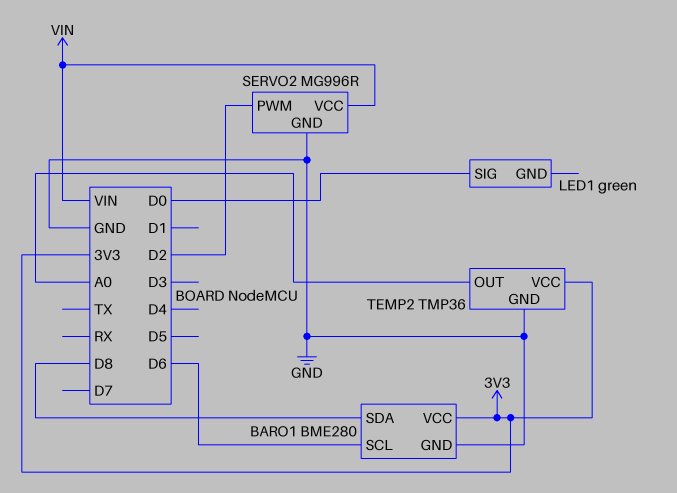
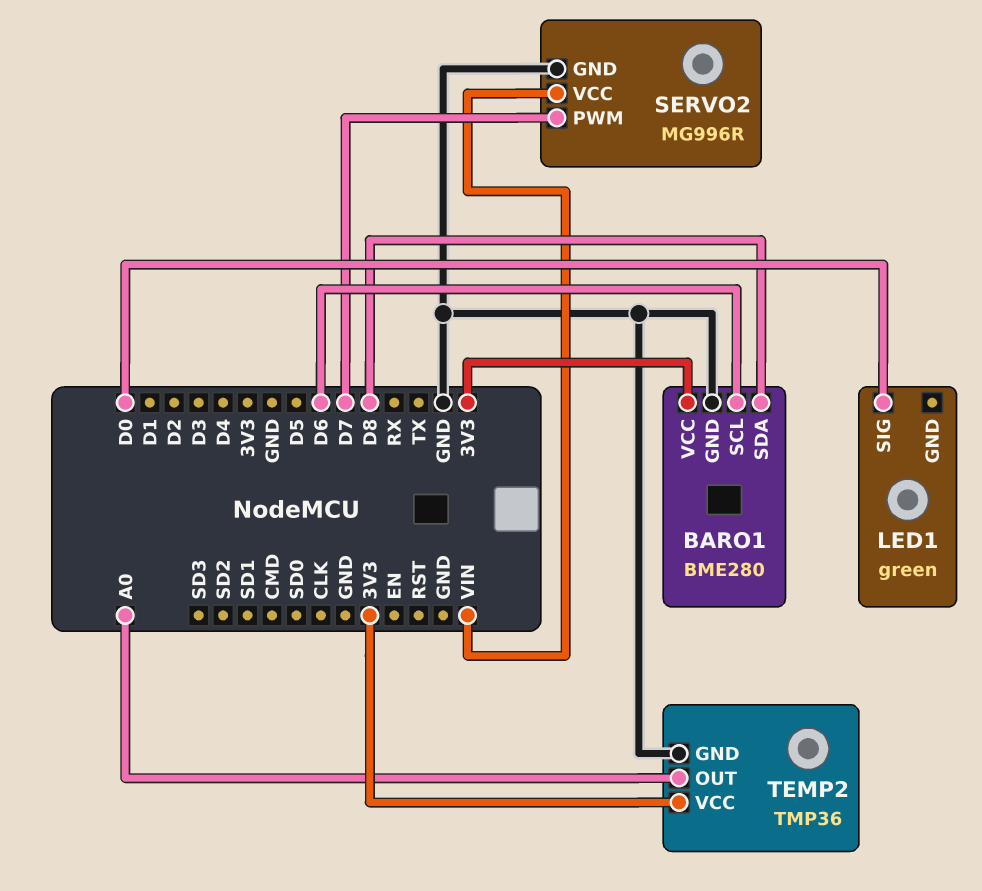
SERVO2 pin PWM: D2 -> D7

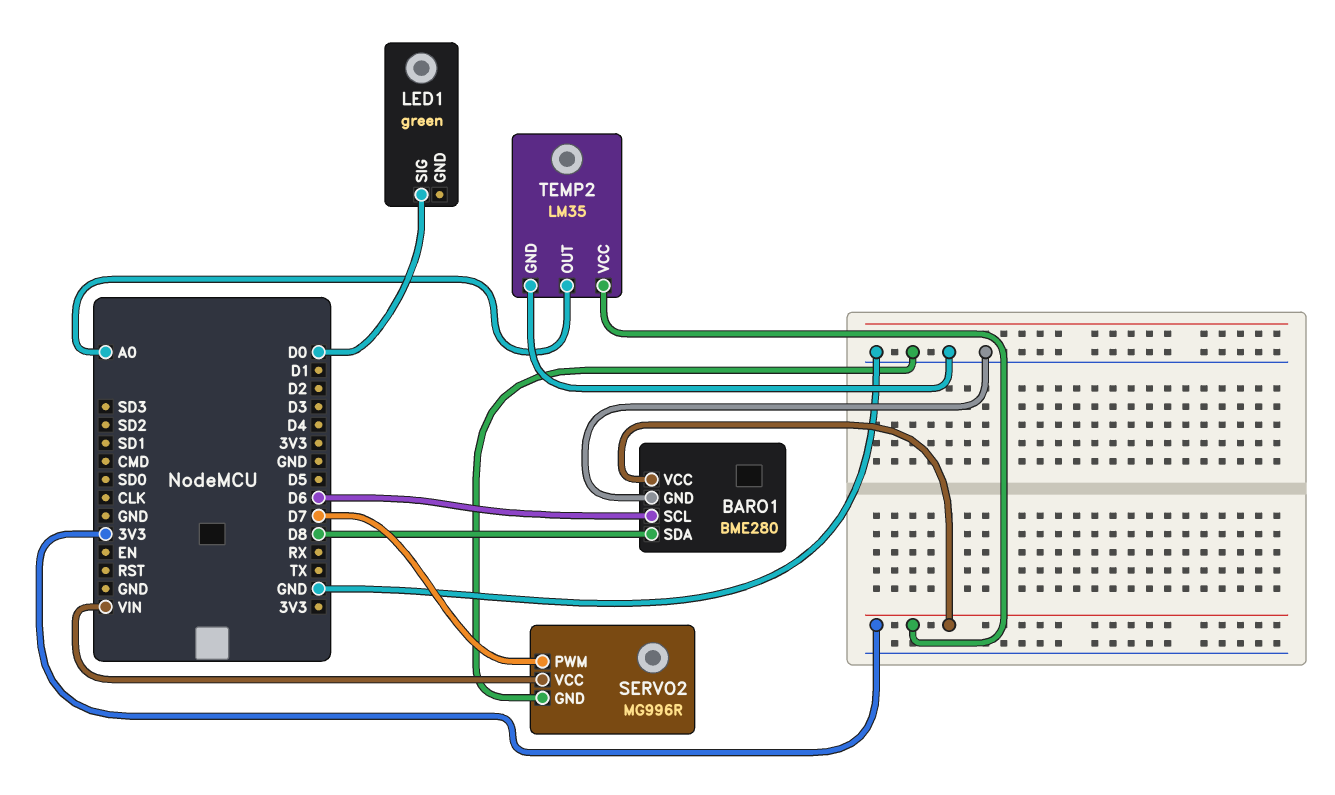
TEMP2: TMP36 -> LM35

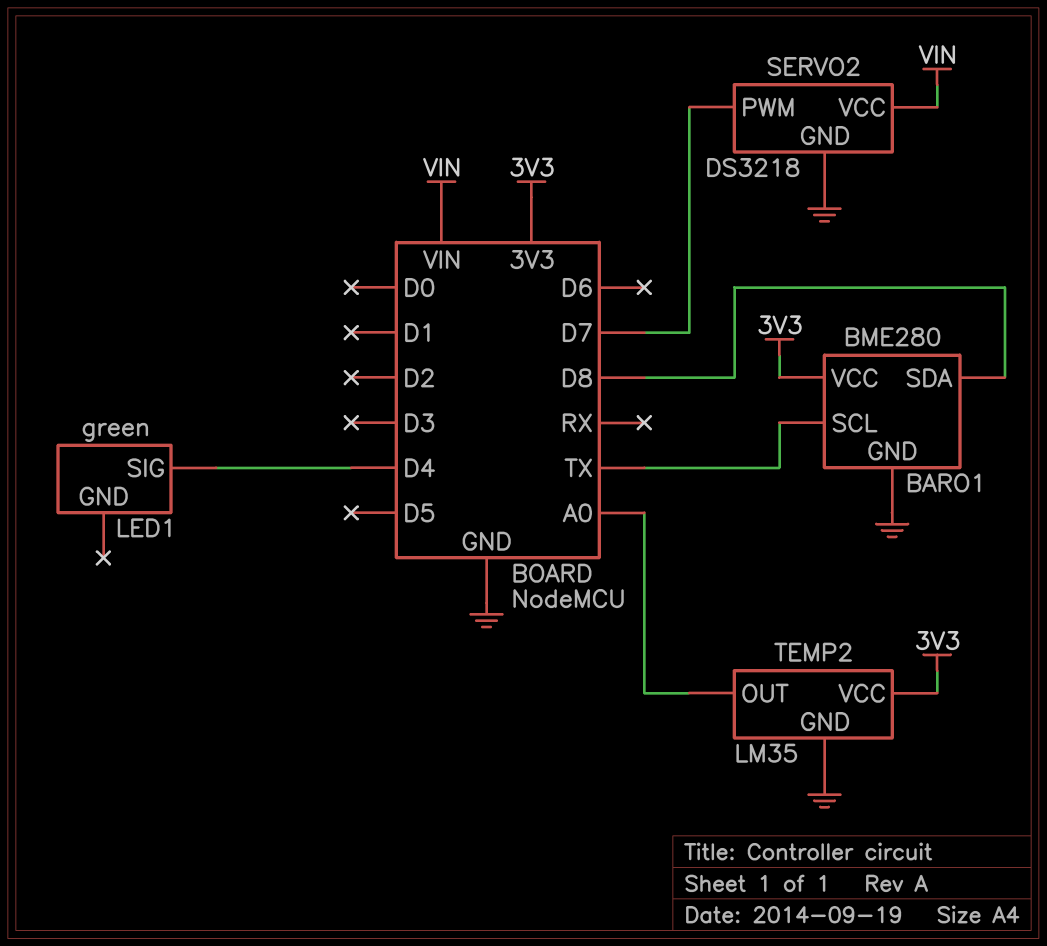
BARO1 pin SCL: D6 -> TX
LED1 pin SIG: D0 -> D4
SERVO2: MG996R -> DS3218

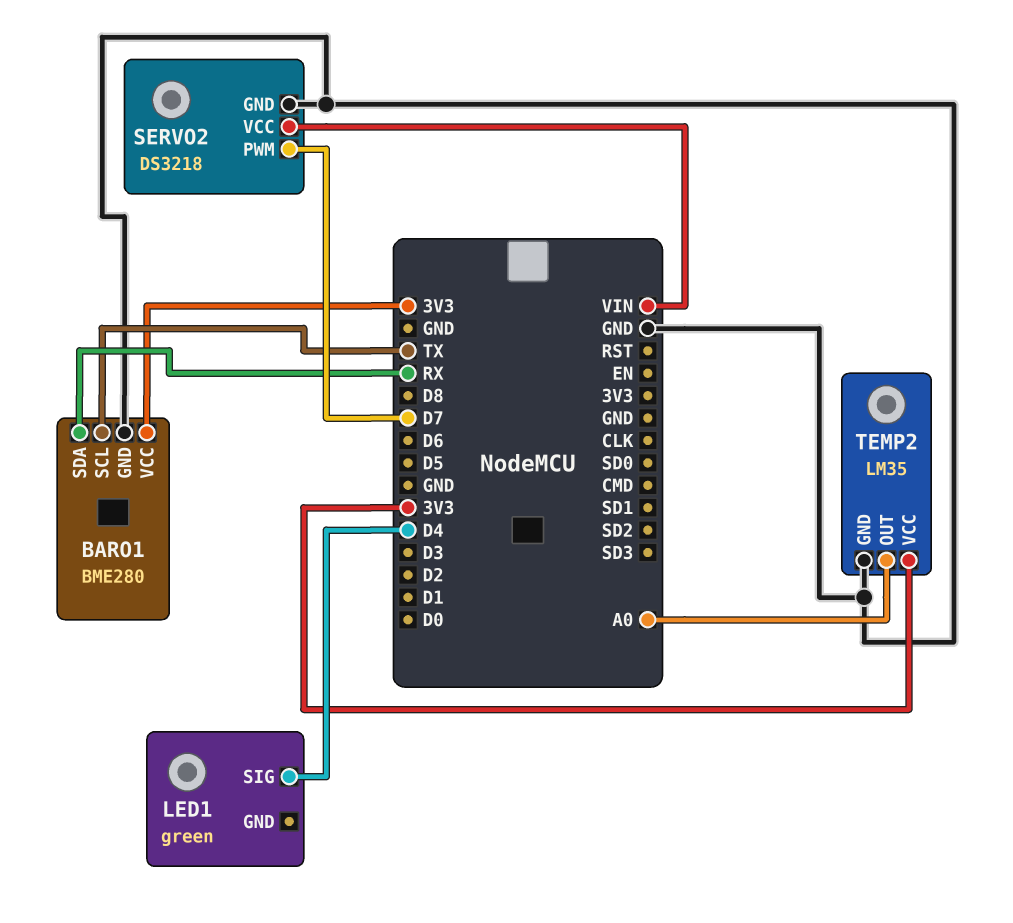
BARO1 pin SDA: D8 -> RX

